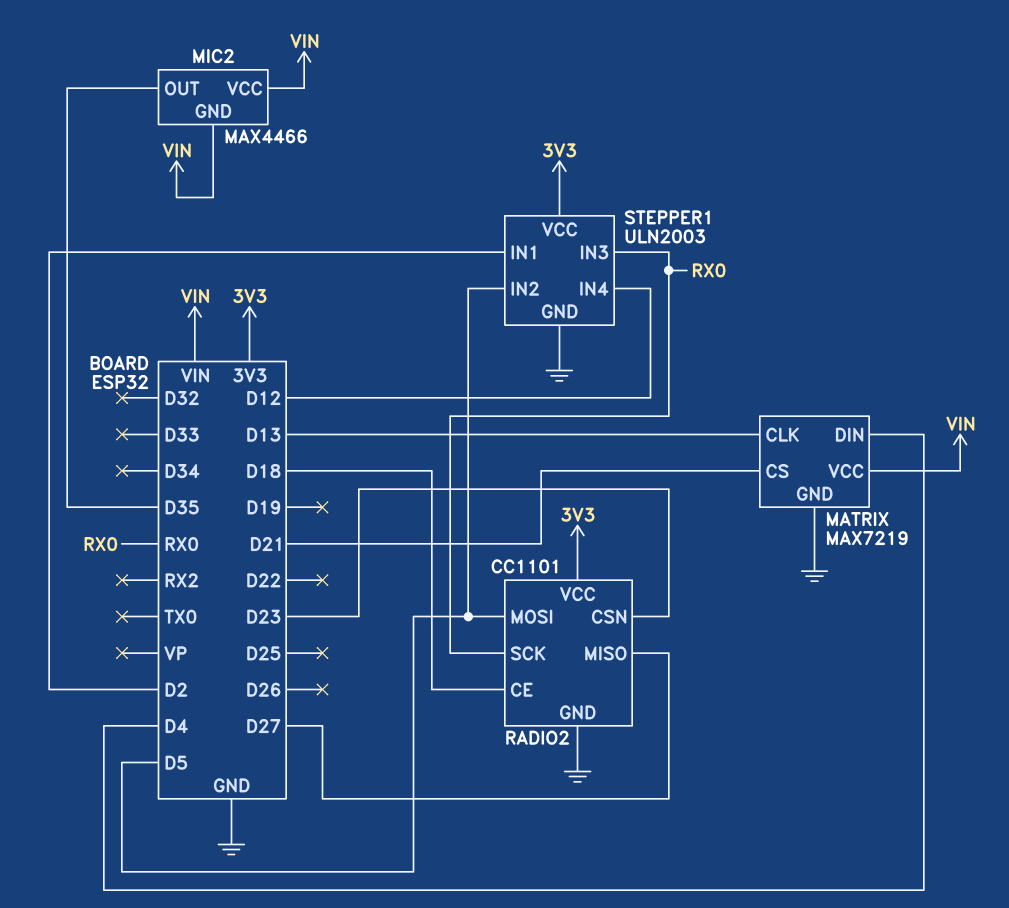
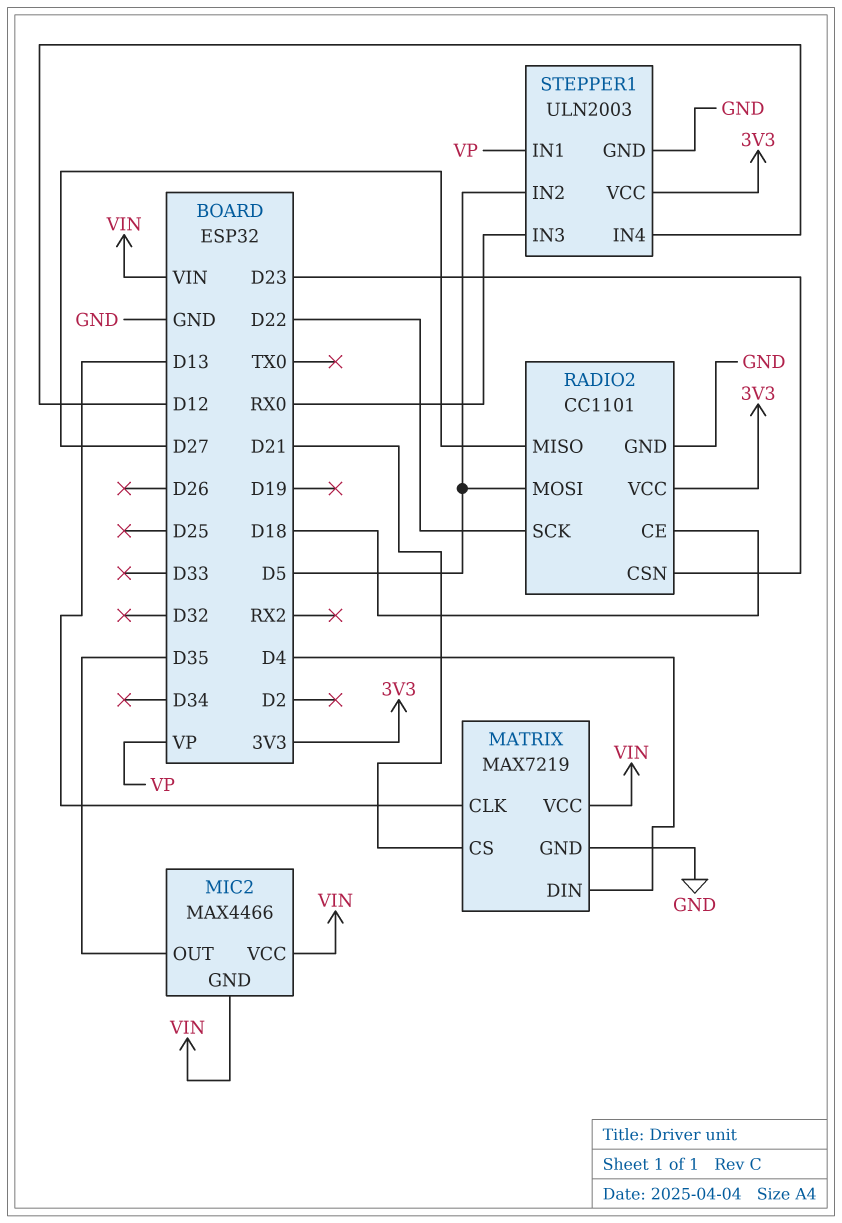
RADIO2 pin SCK: RX0 -> D22
STEPPER1 pin IN1: D2 -> VP

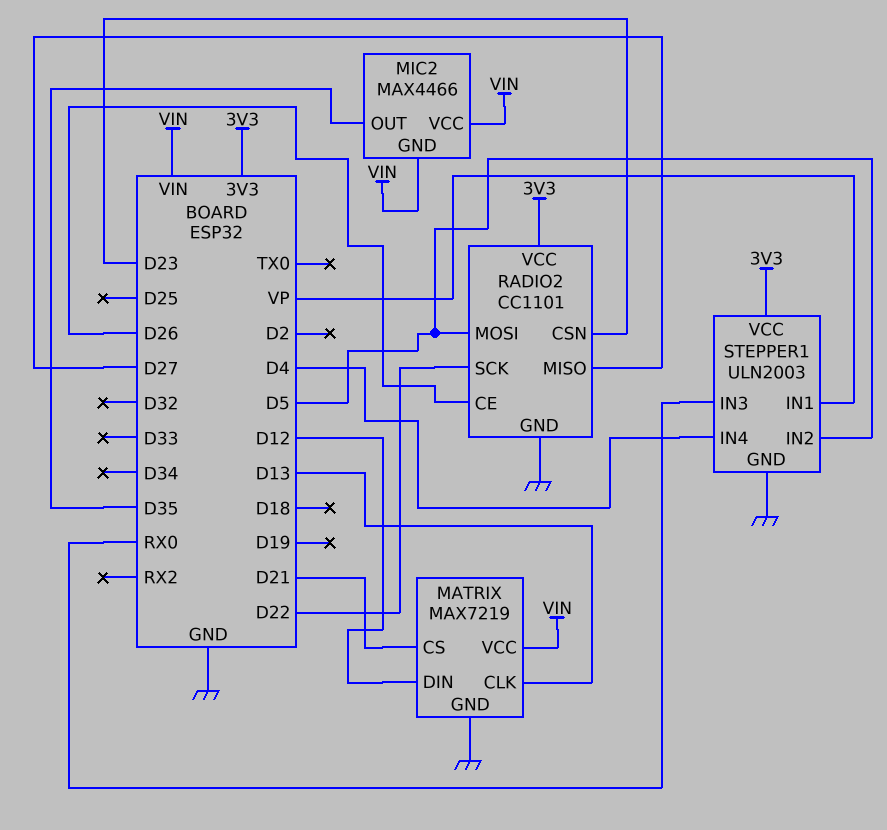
MATRIX pin DIN: D4 -> D12
RADIO2 pin CE: D18 -> D26
STEPPER1 pin IN4: D12 -> D4

